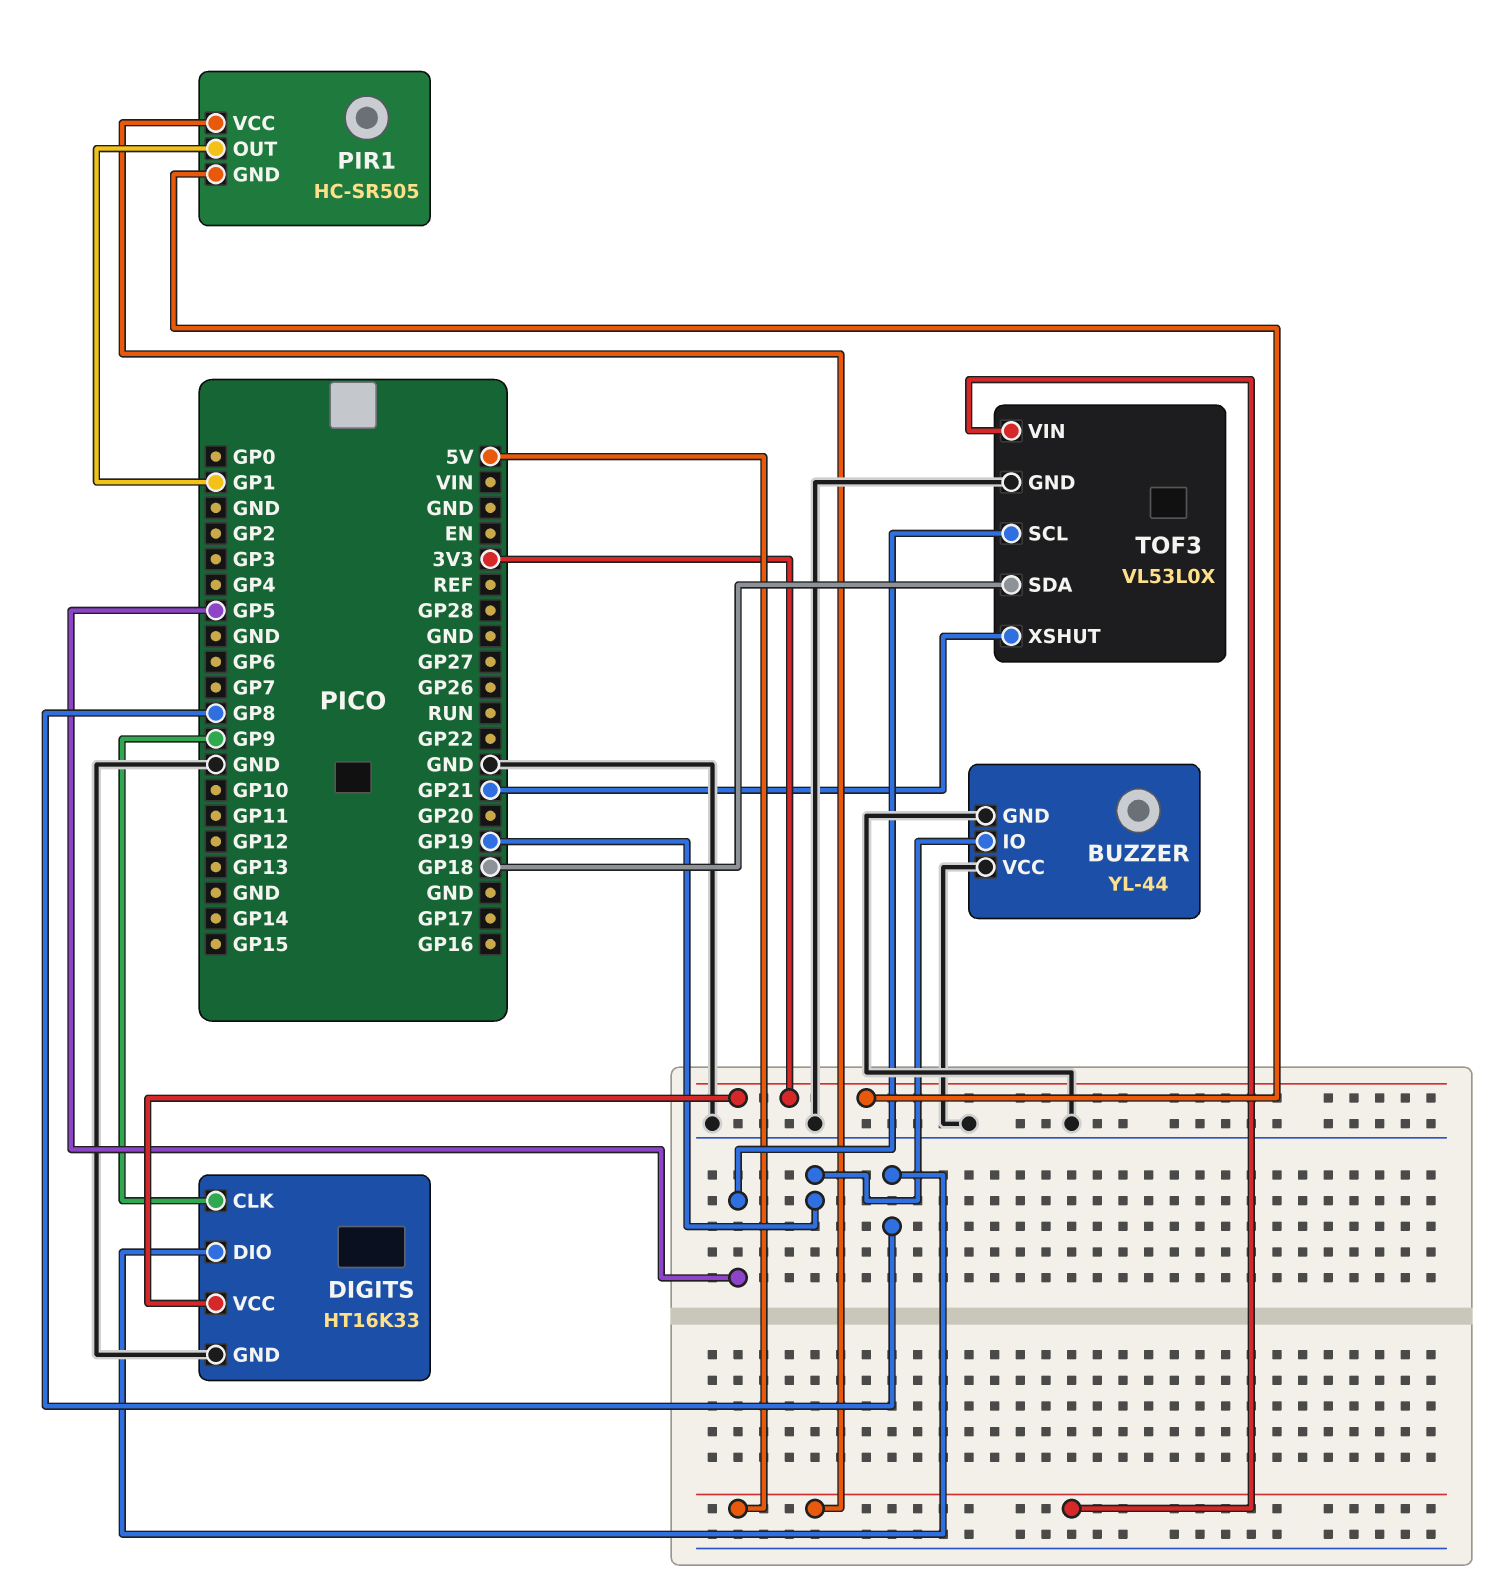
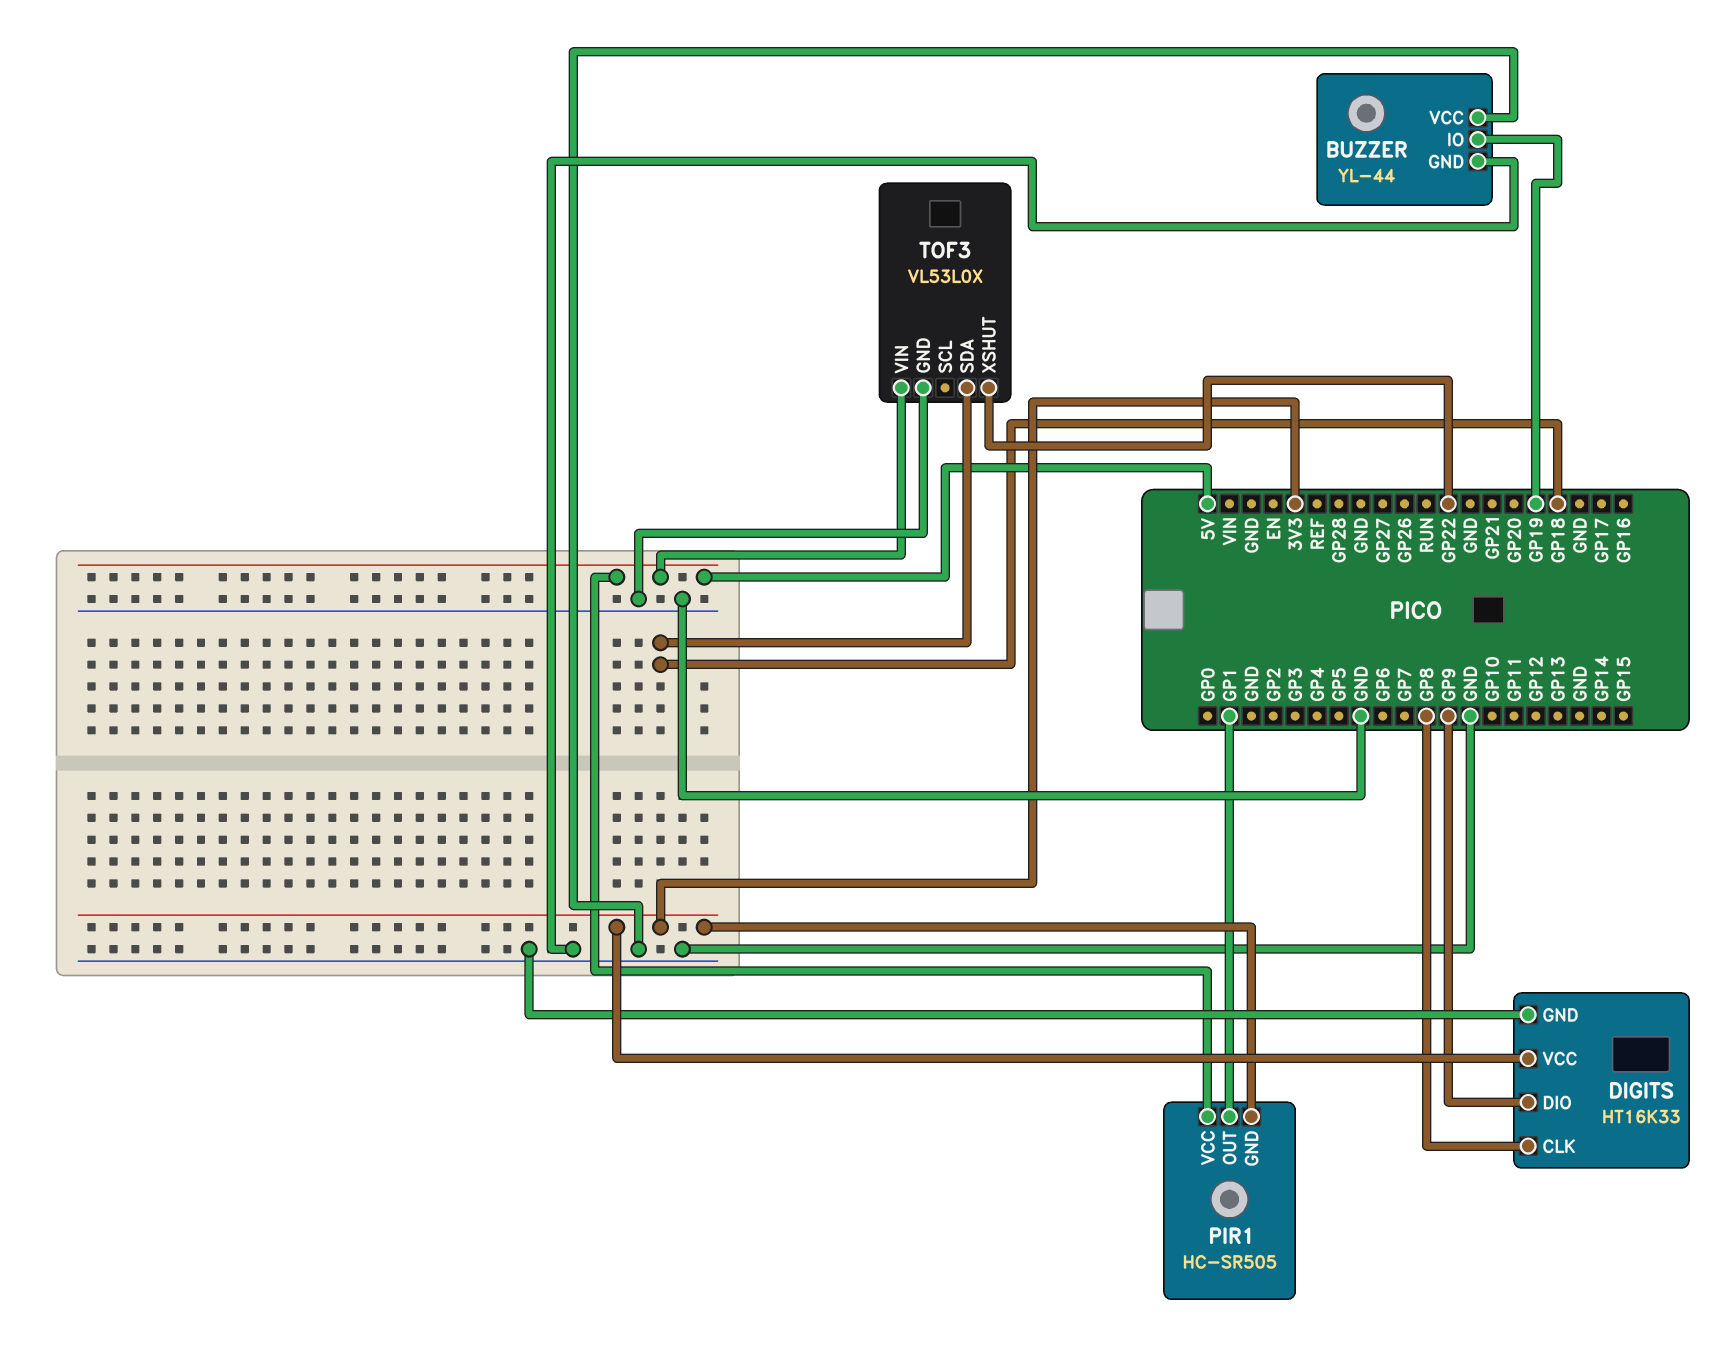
DIGITS pin CLK: GP9 -> GP8
DIGITS pin DIO: GP8 -> GP9
TOF3 pin SCL: GP5 -> none
TOF3 pin XSHUT: GP21 -> GP22

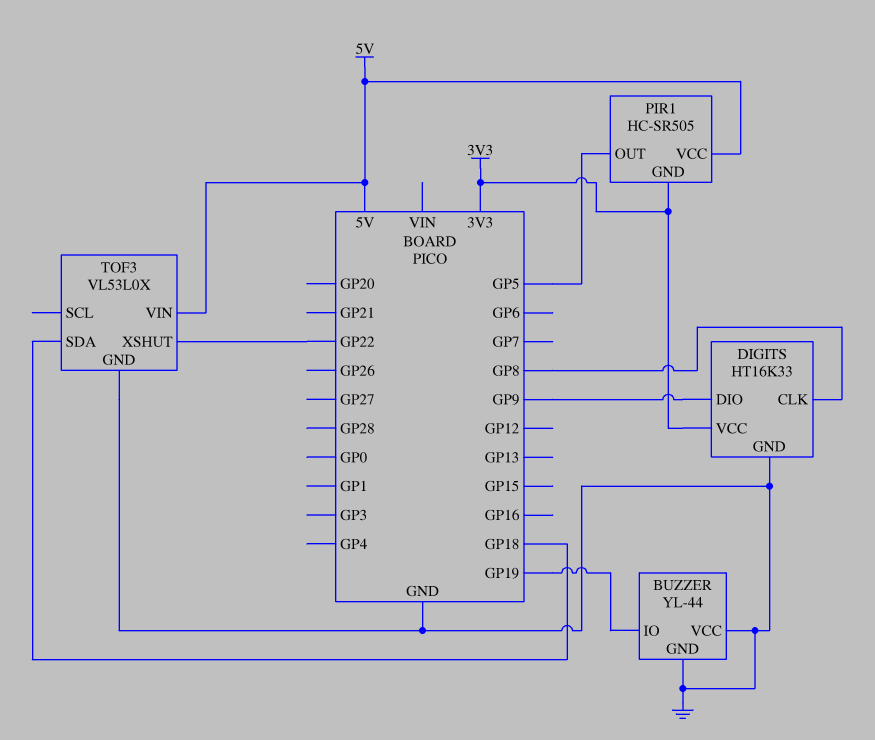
PIR1 pin OUT: GP1 -> GP5

